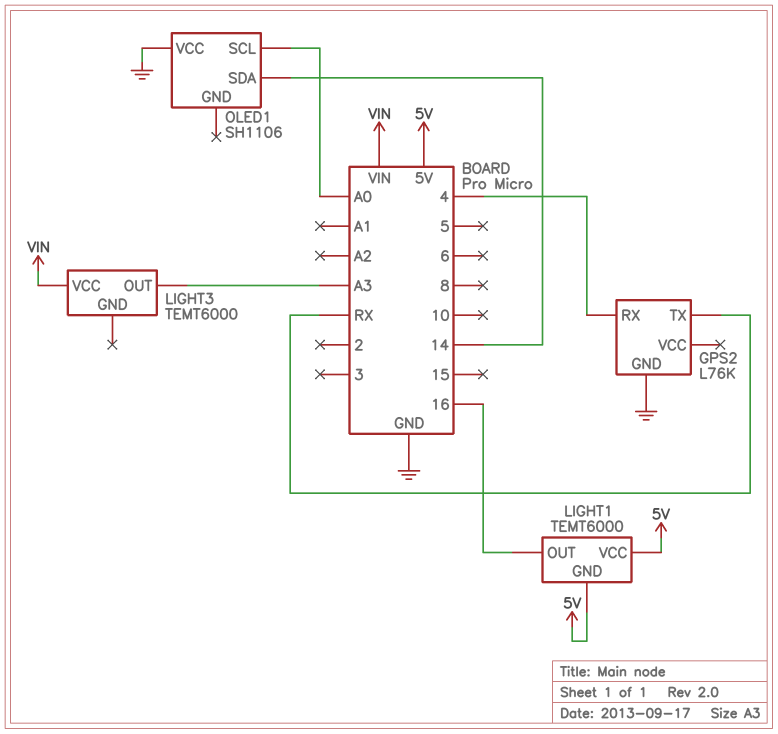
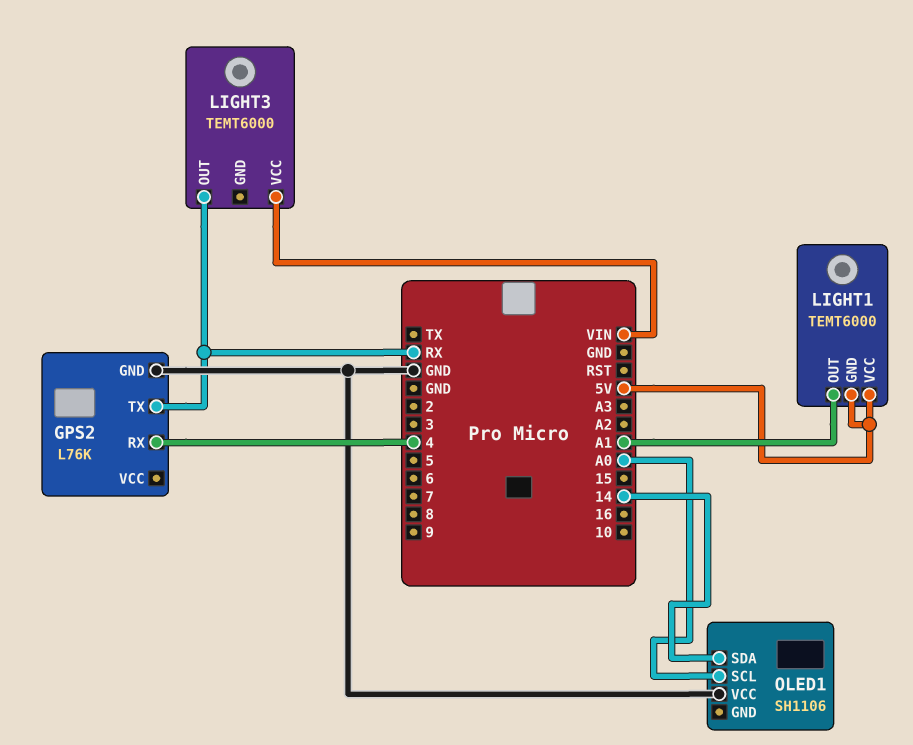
LIGHT1 pin OUT: 16 -> A1
LIGHT3 pin OUT: A3 -> RX

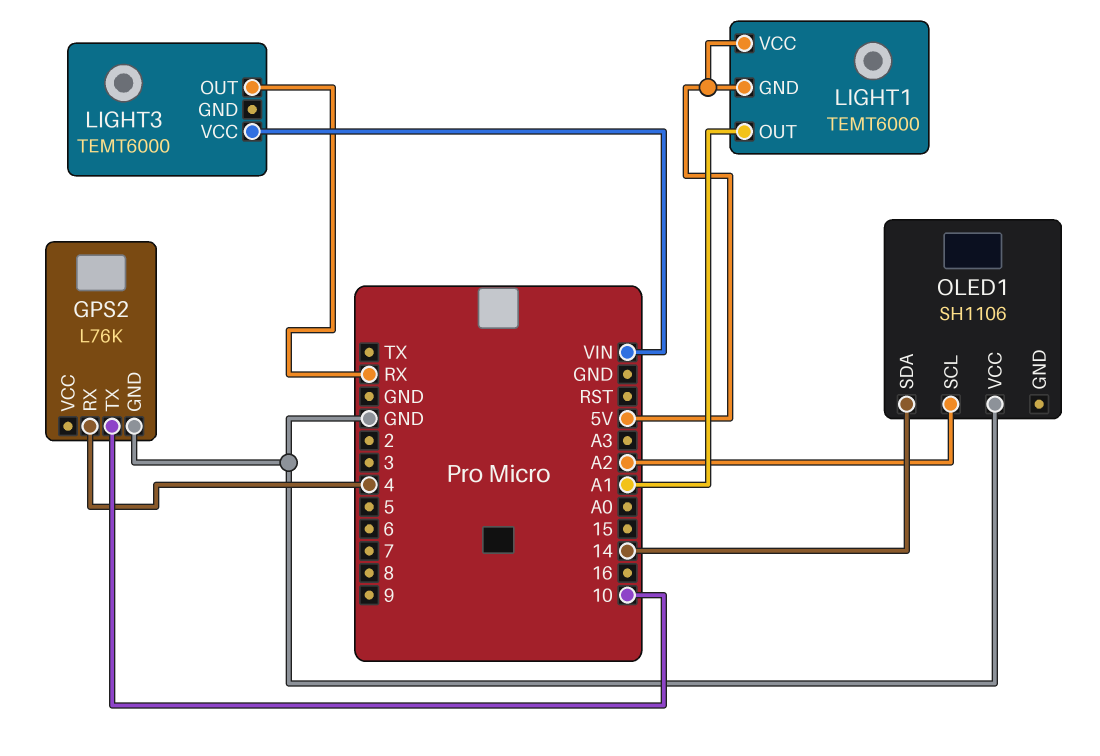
GPS2 pin TX: RX -> 10
OLED1 pin SCL: A0 -> A2

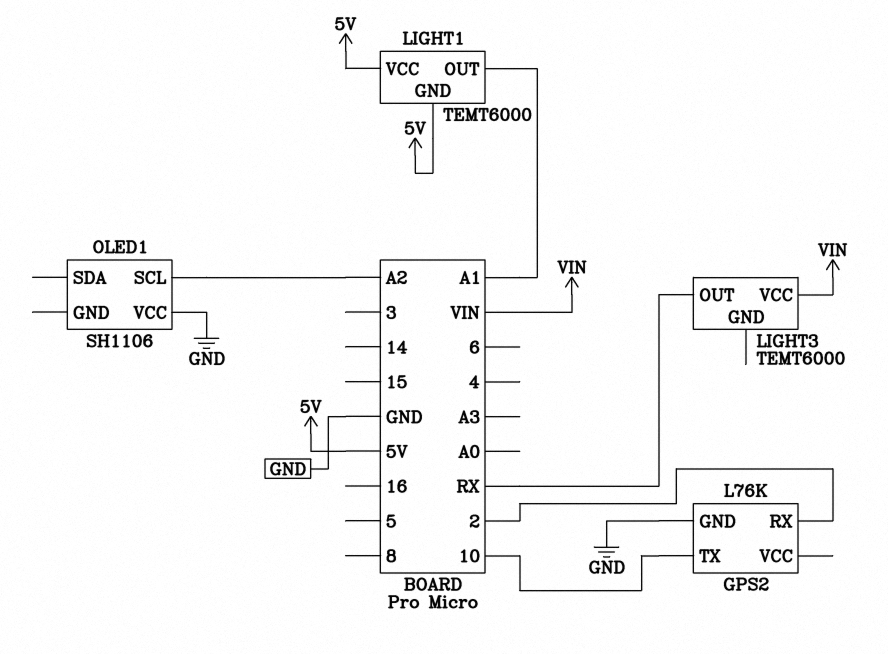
GPS2 pin RX: 4 -> 2
OLED1 pin SDA: 14 -> none

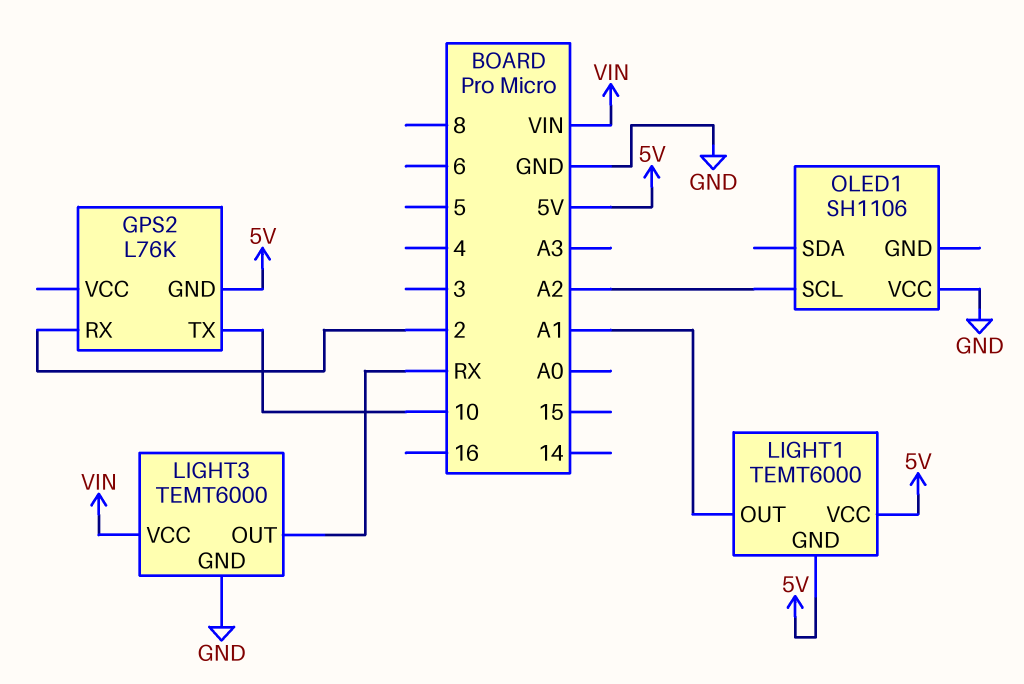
GPS2 pin GND: GND -> 5V
LIGHT3 pin GND: none -> GND

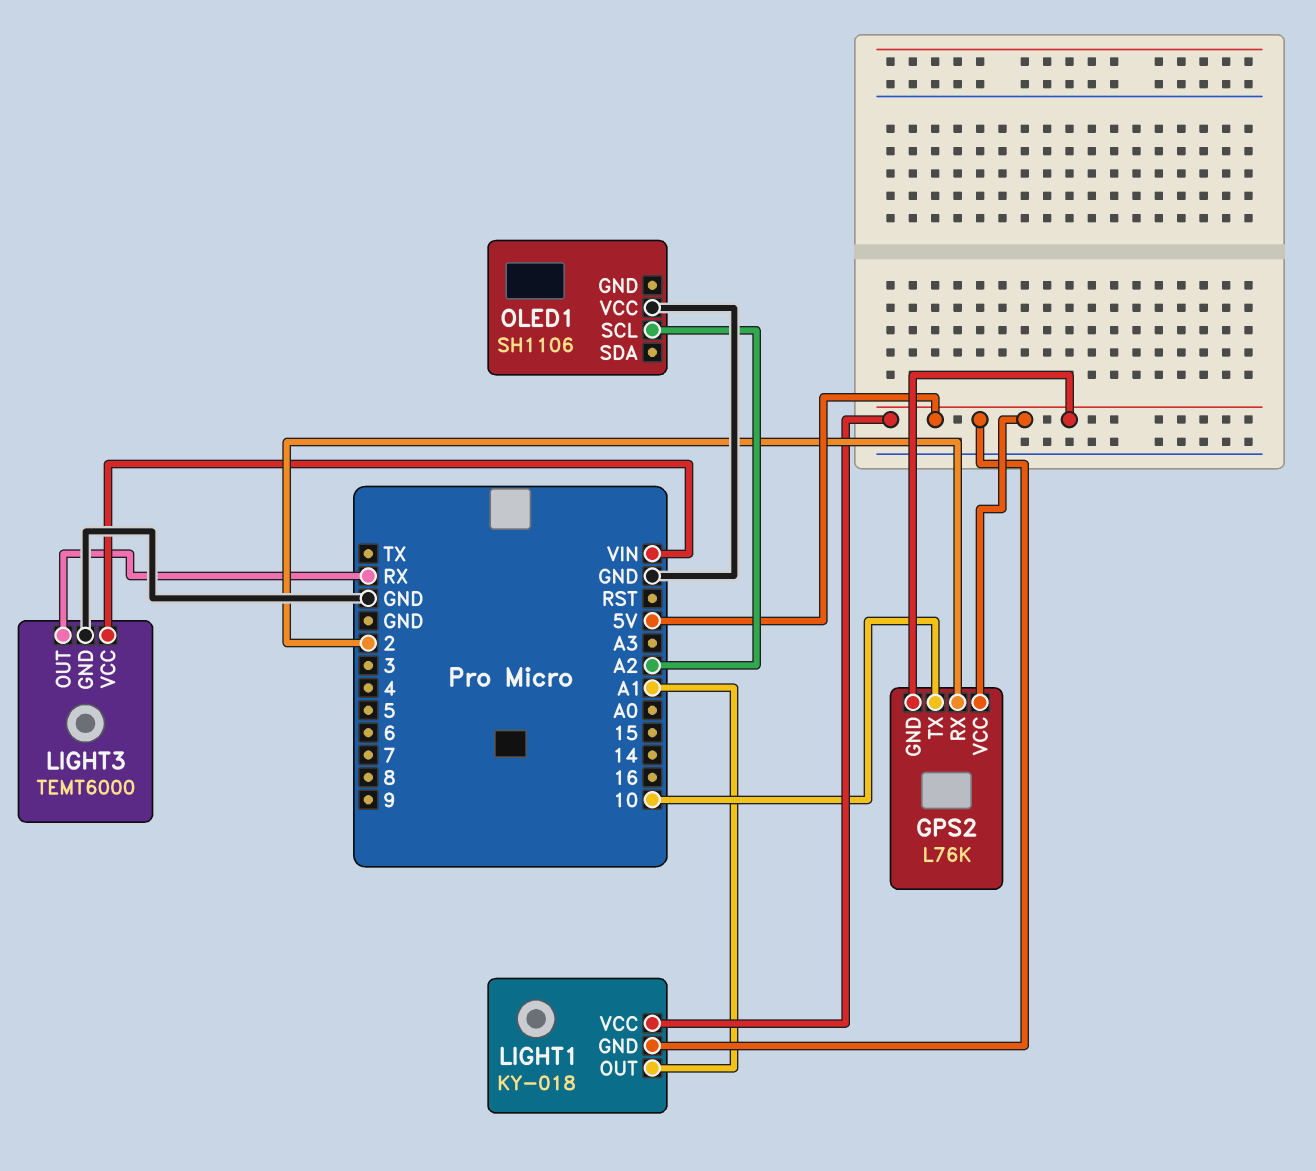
GPS2 pin VCC: none -> 5V
LIGHT1: TEMT6000 -> KY-018

